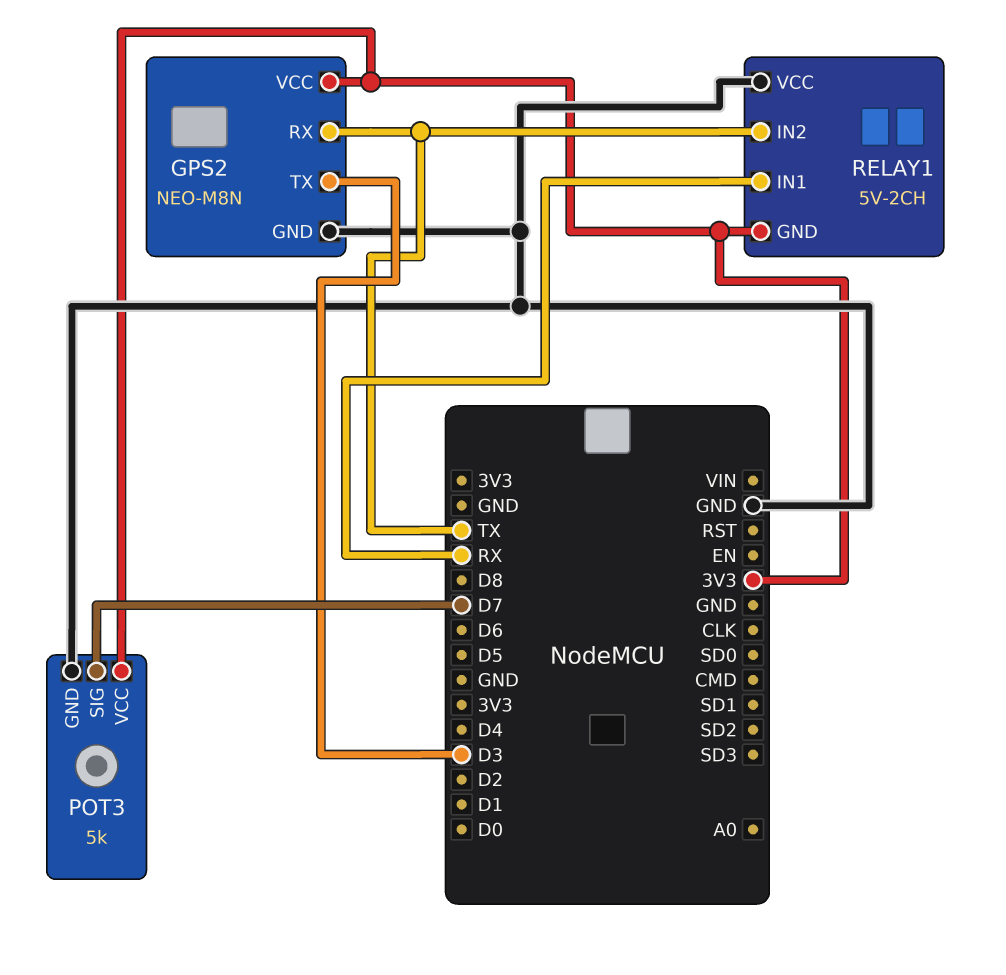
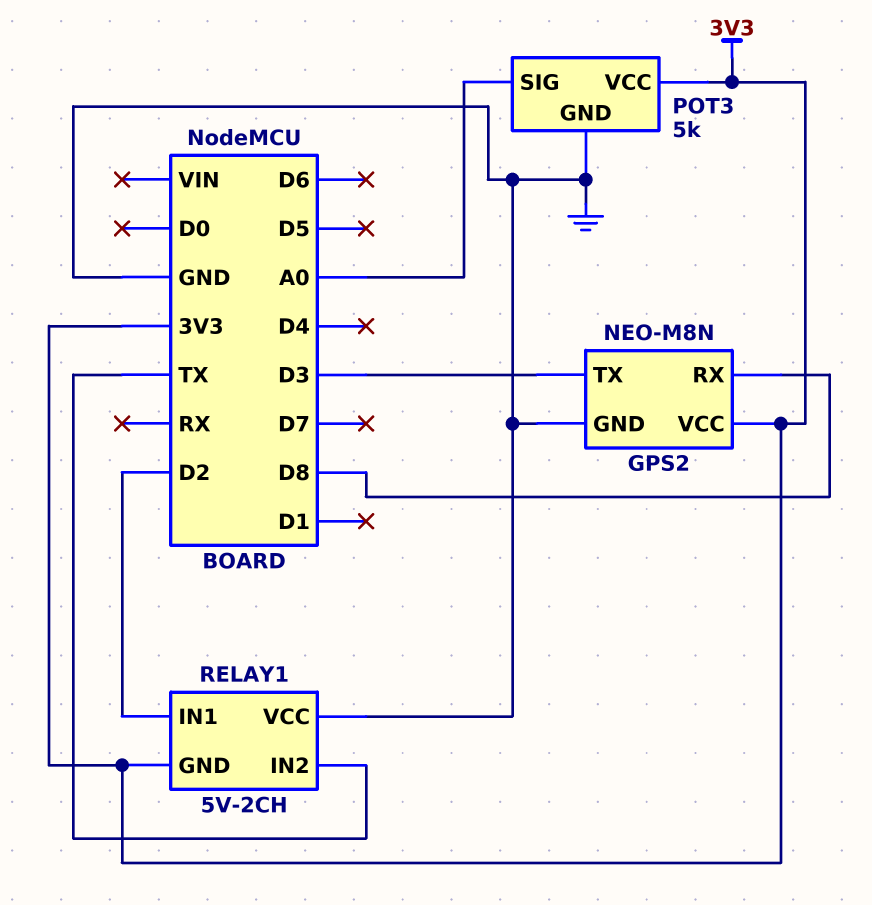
GPS2 pin RX: TX -> D8
POT3 pin SIG: D7 -> A0
RELAY1 pin IN1: RX -> D2

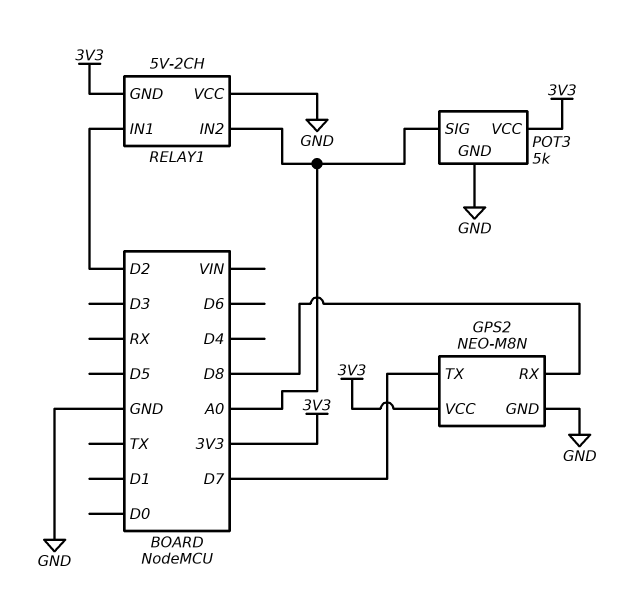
GPS2 pin TX: D3 -> D7
RELAY1 pin IN2: TX -> A0

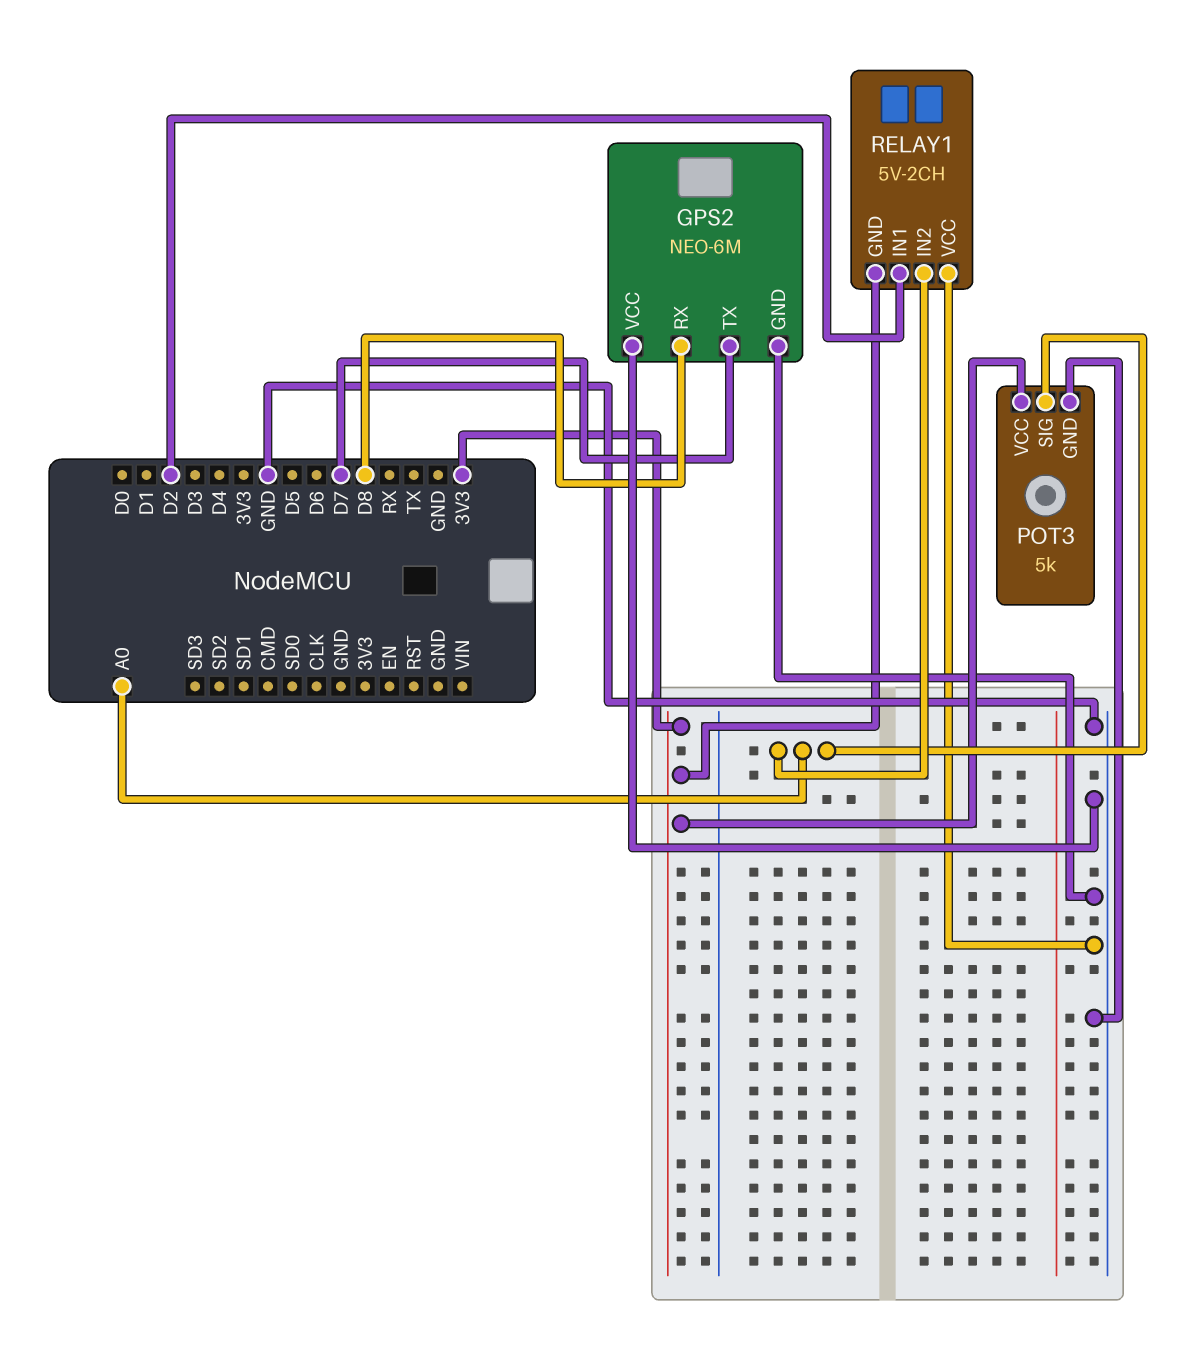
GPS2: NEO-M8N -> NEO-6M
GPS2 pin VCC: 3V3 -> GND

